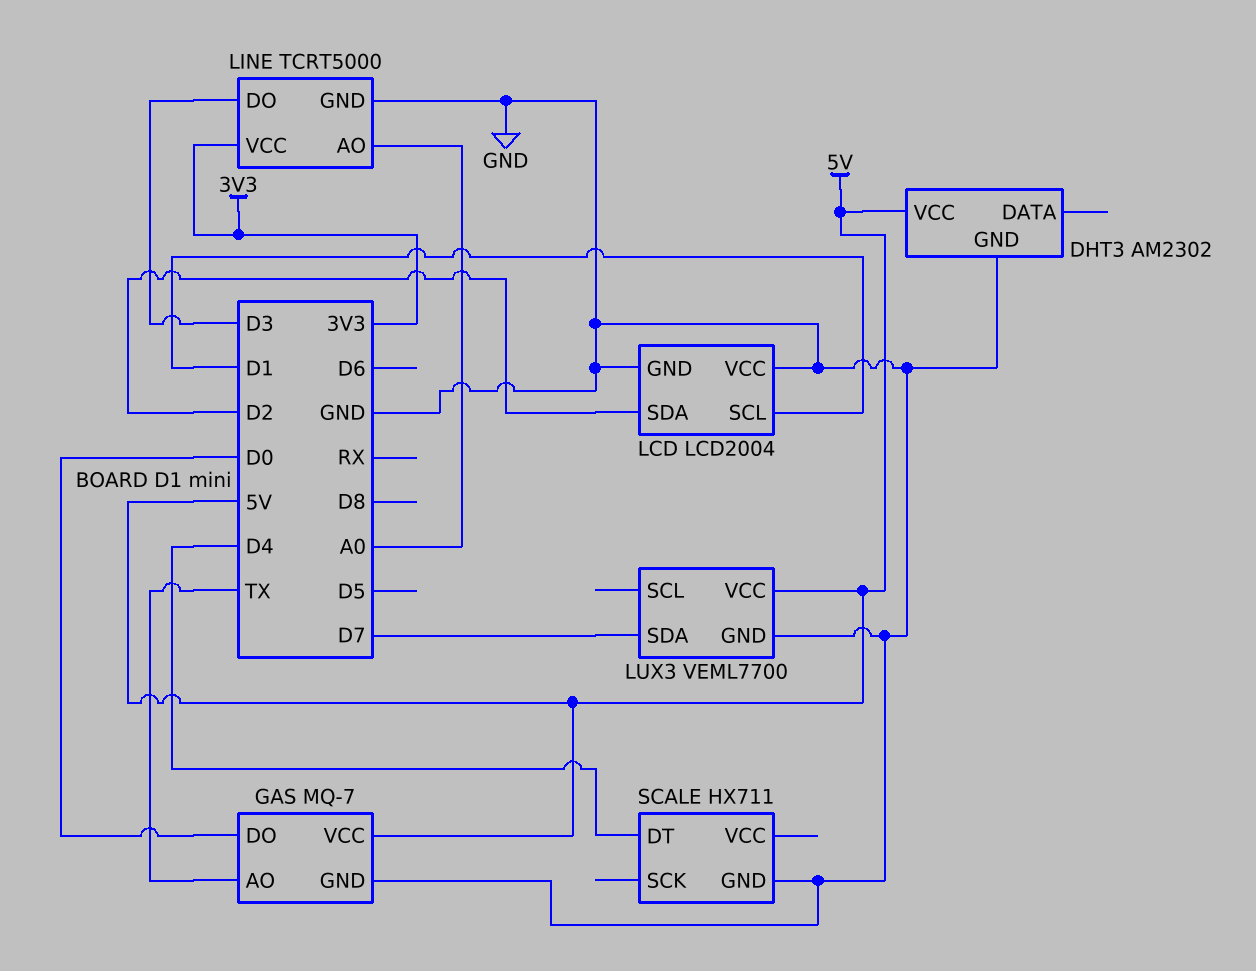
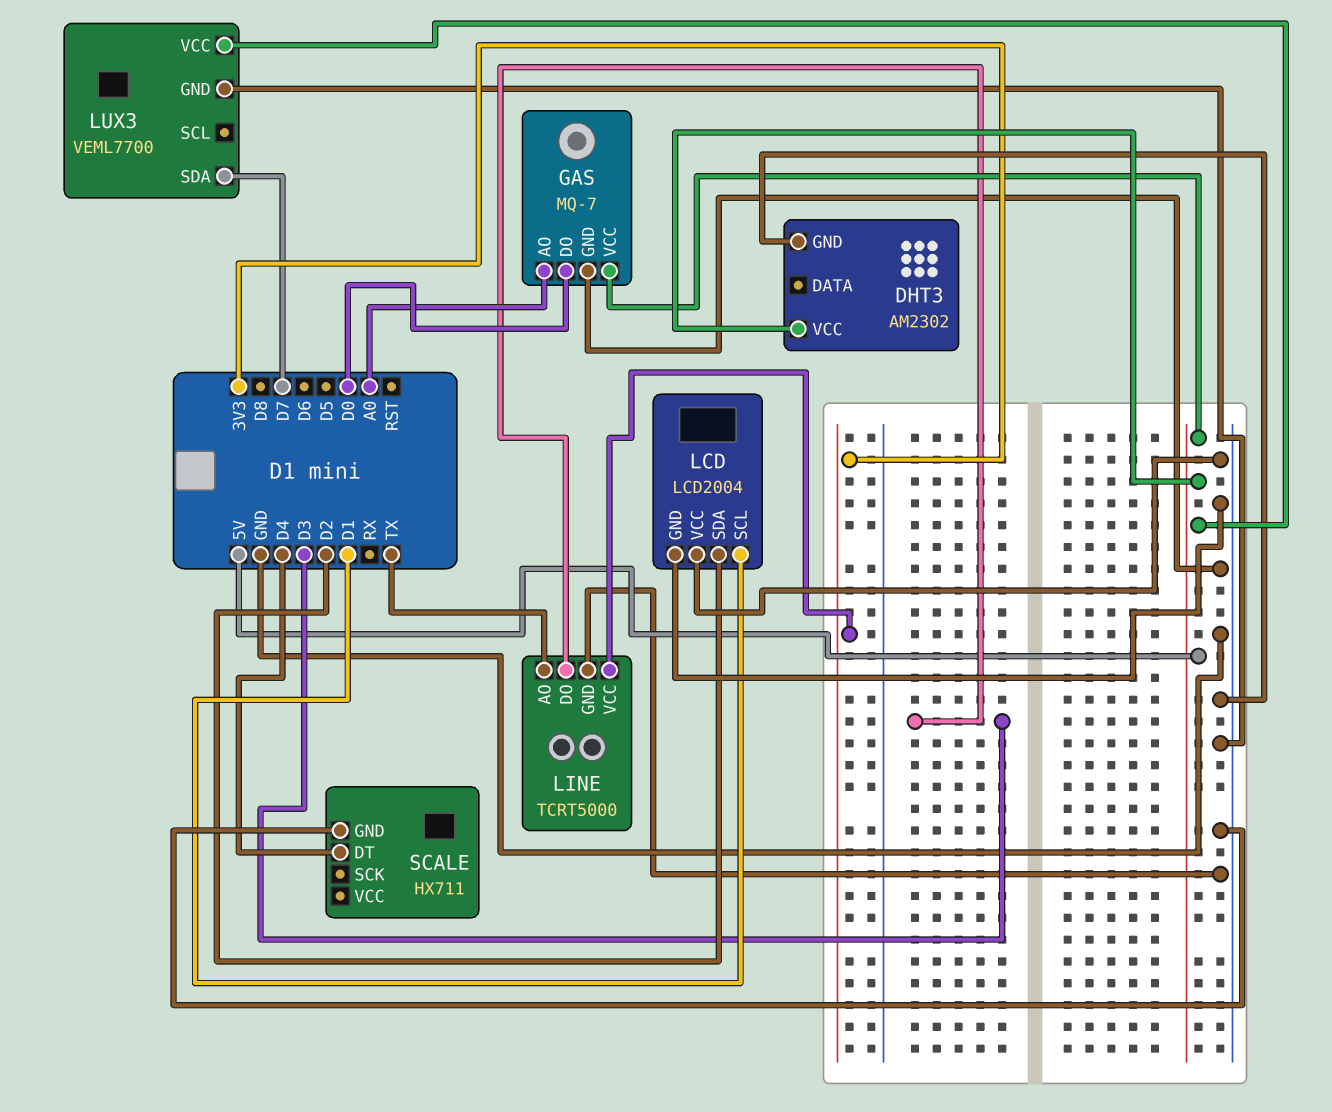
GAS pin AO: TX -> A0
LINE pin AO: A0 -> TX

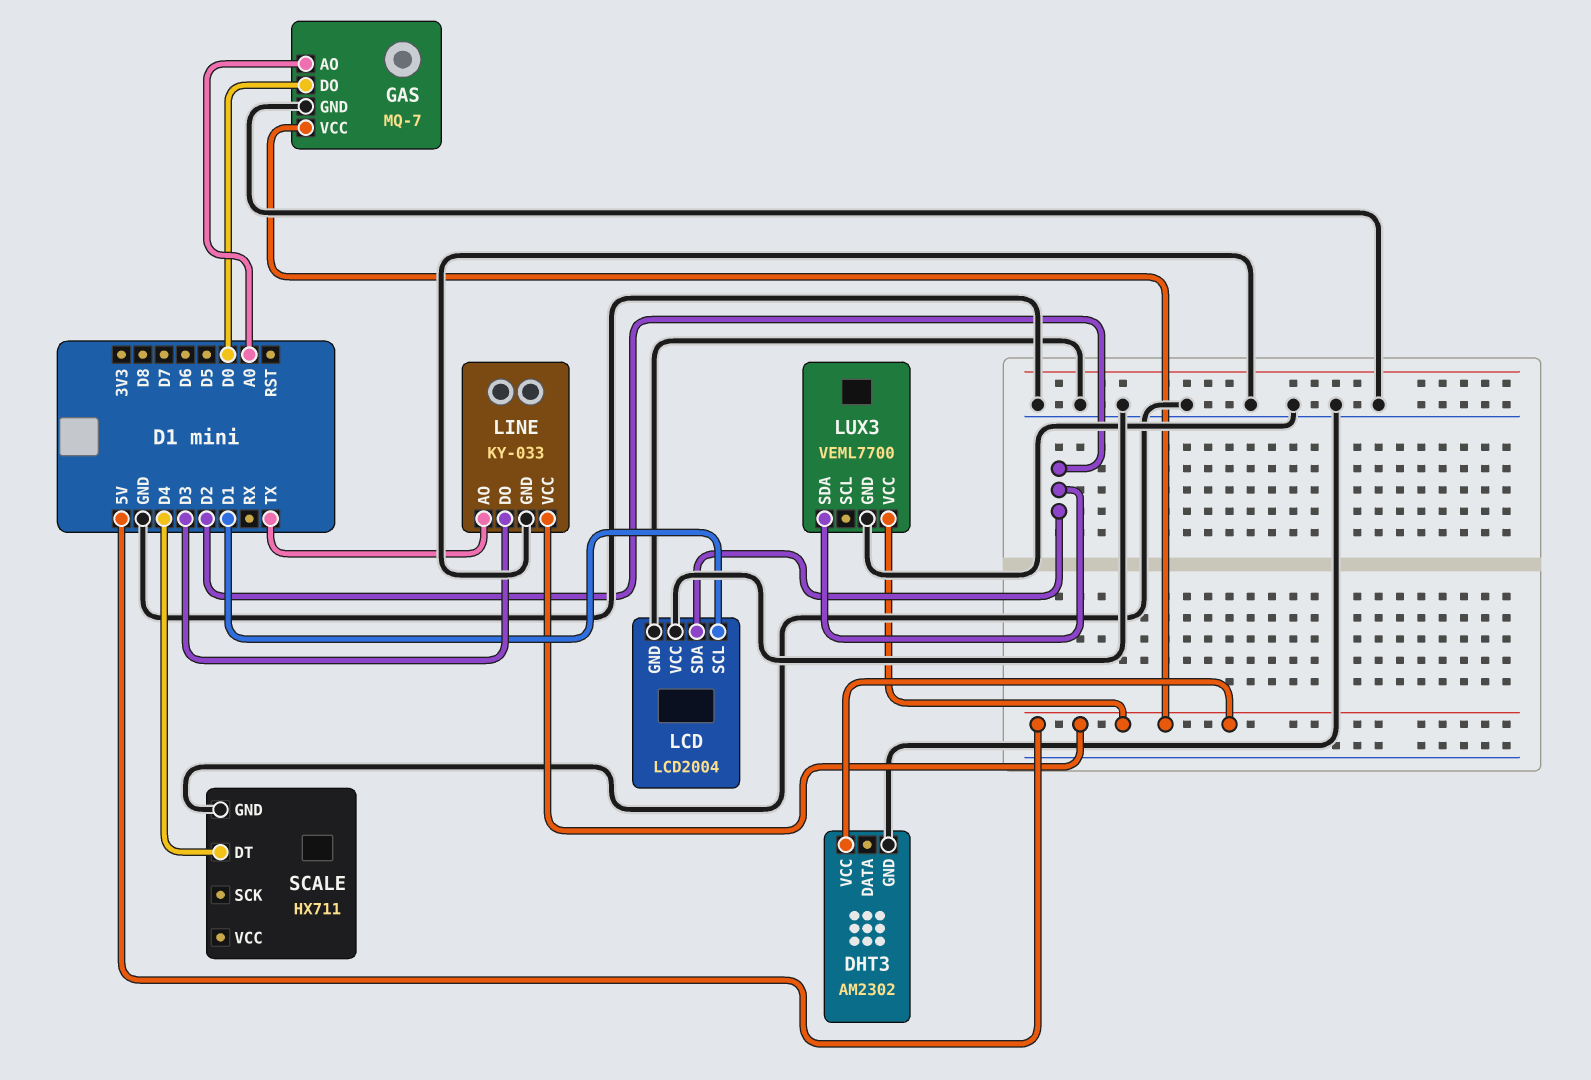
LINE: TCRT5000 -> KY-033
LINE pin VCC: 3V3 -> 5V
LUX3 pin SDA: D7 -> D2

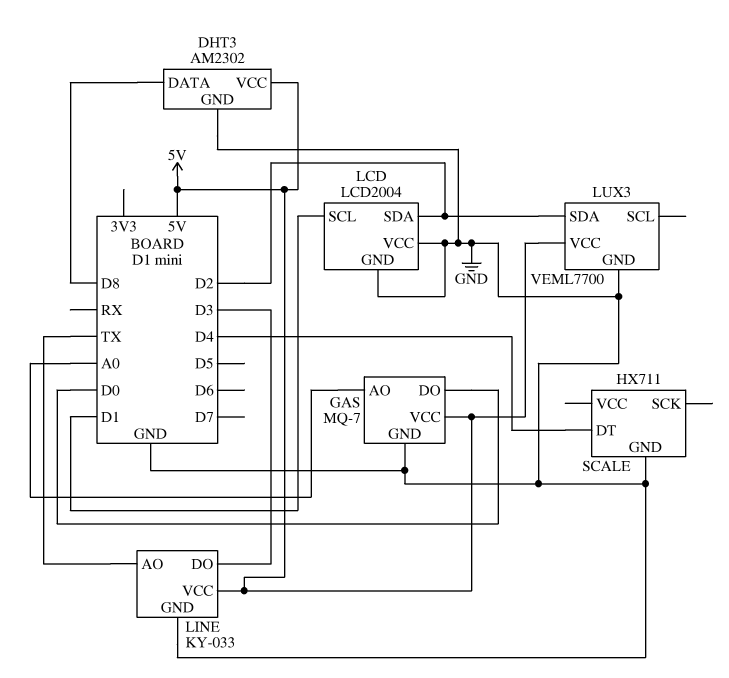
DHT3 pin DATA: none -> D8

